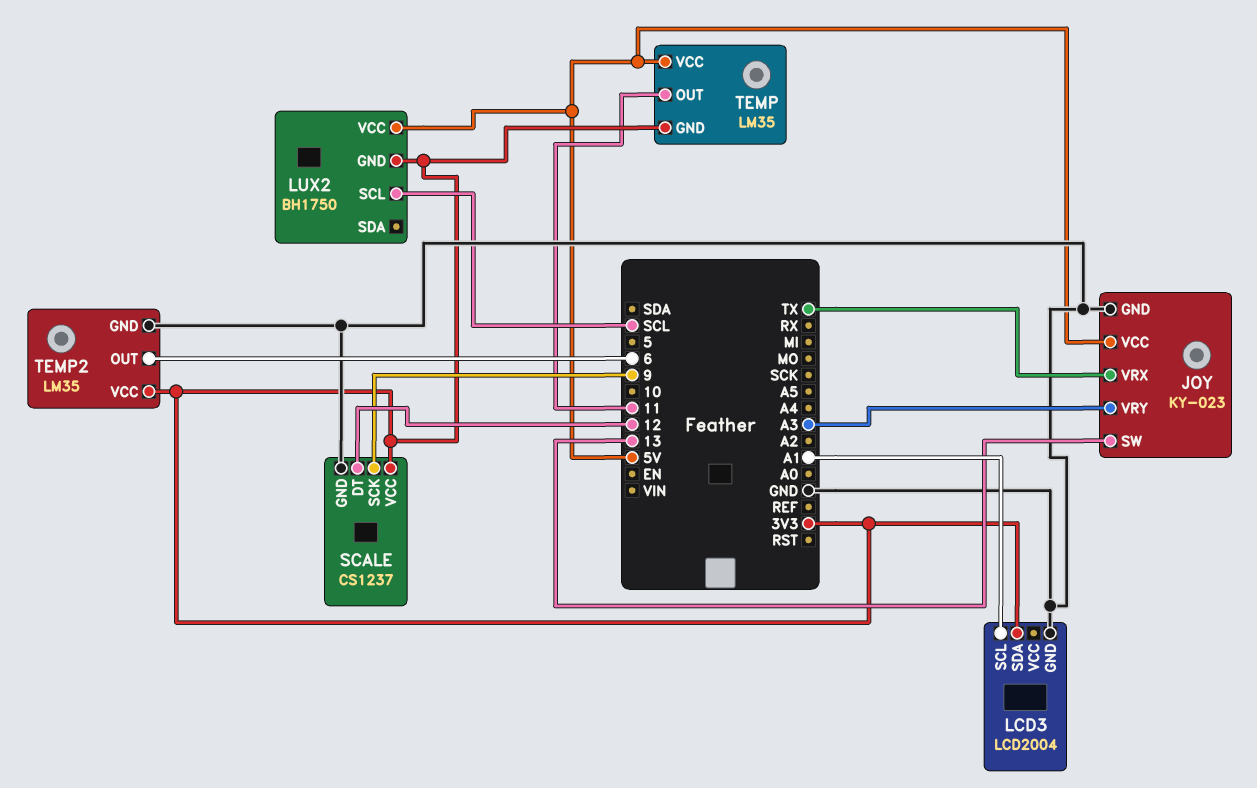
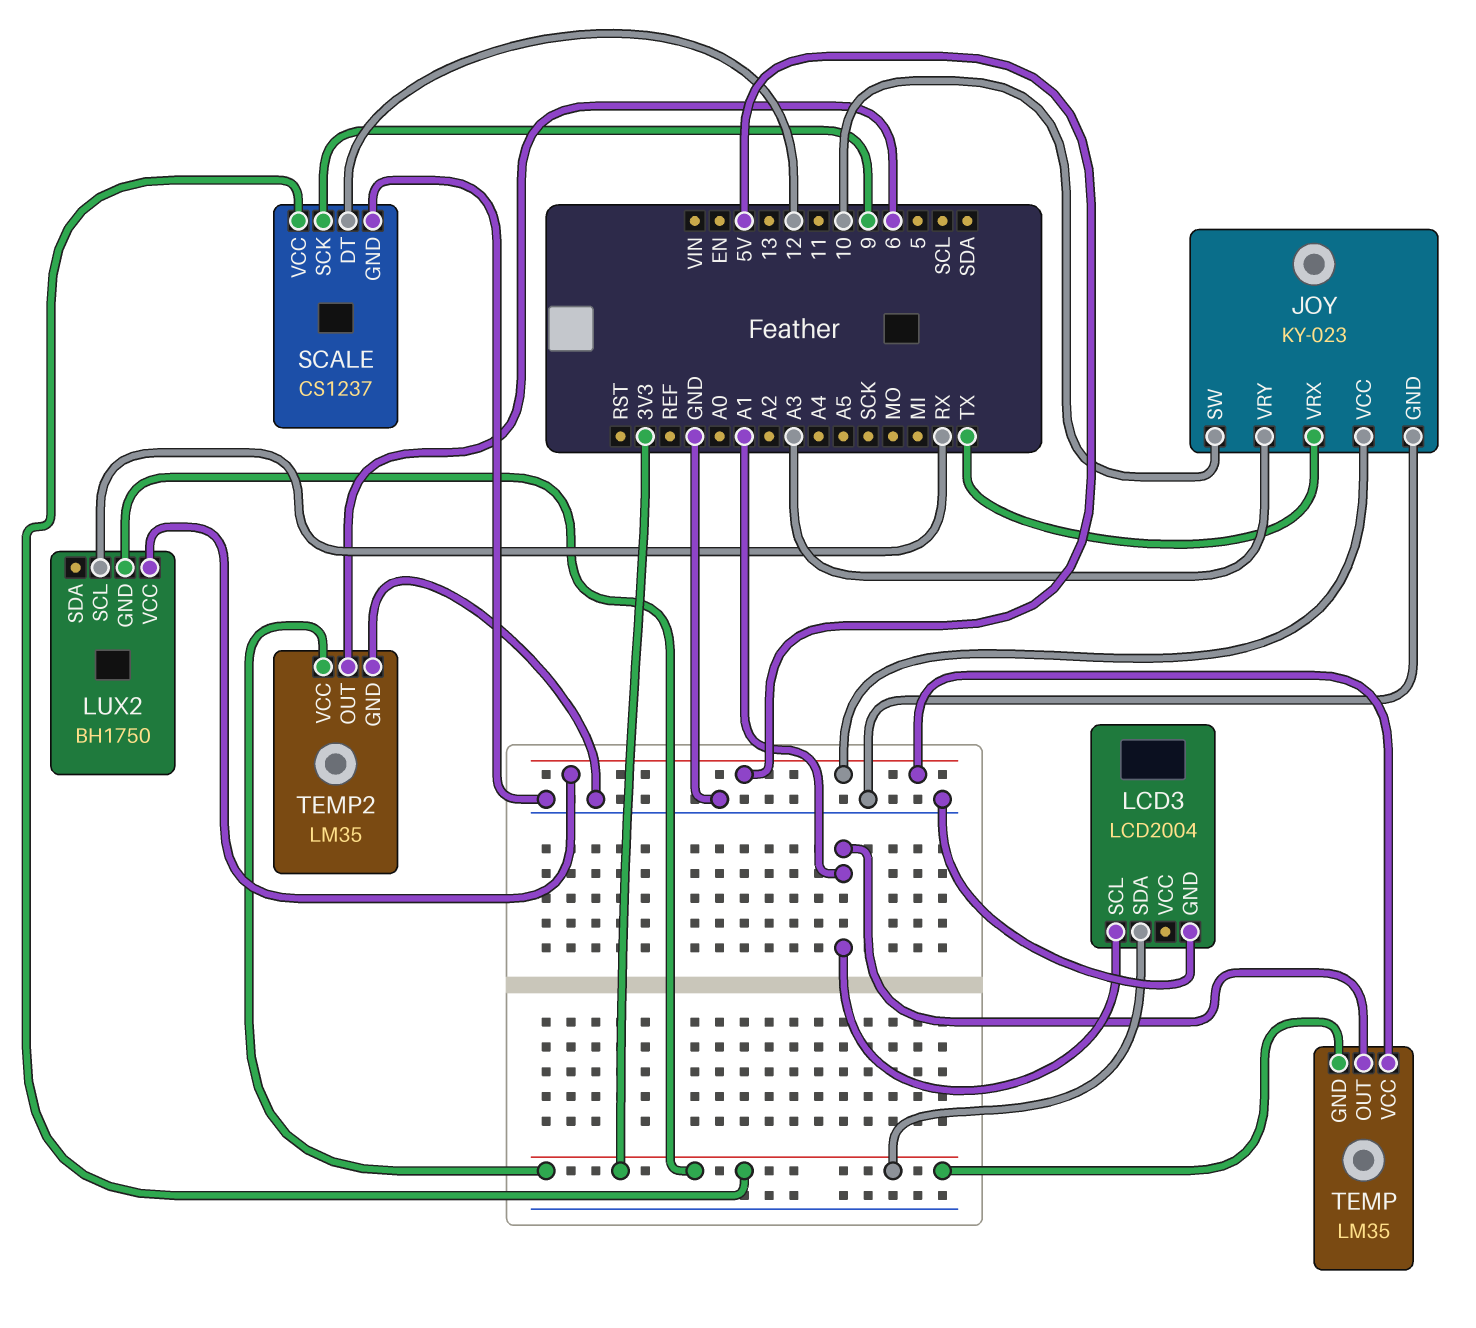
JOY pin SW: 13 -> 10
LUX2 pin SCL: SCL -> RX
TEMP pin OUT: 11 -> A1

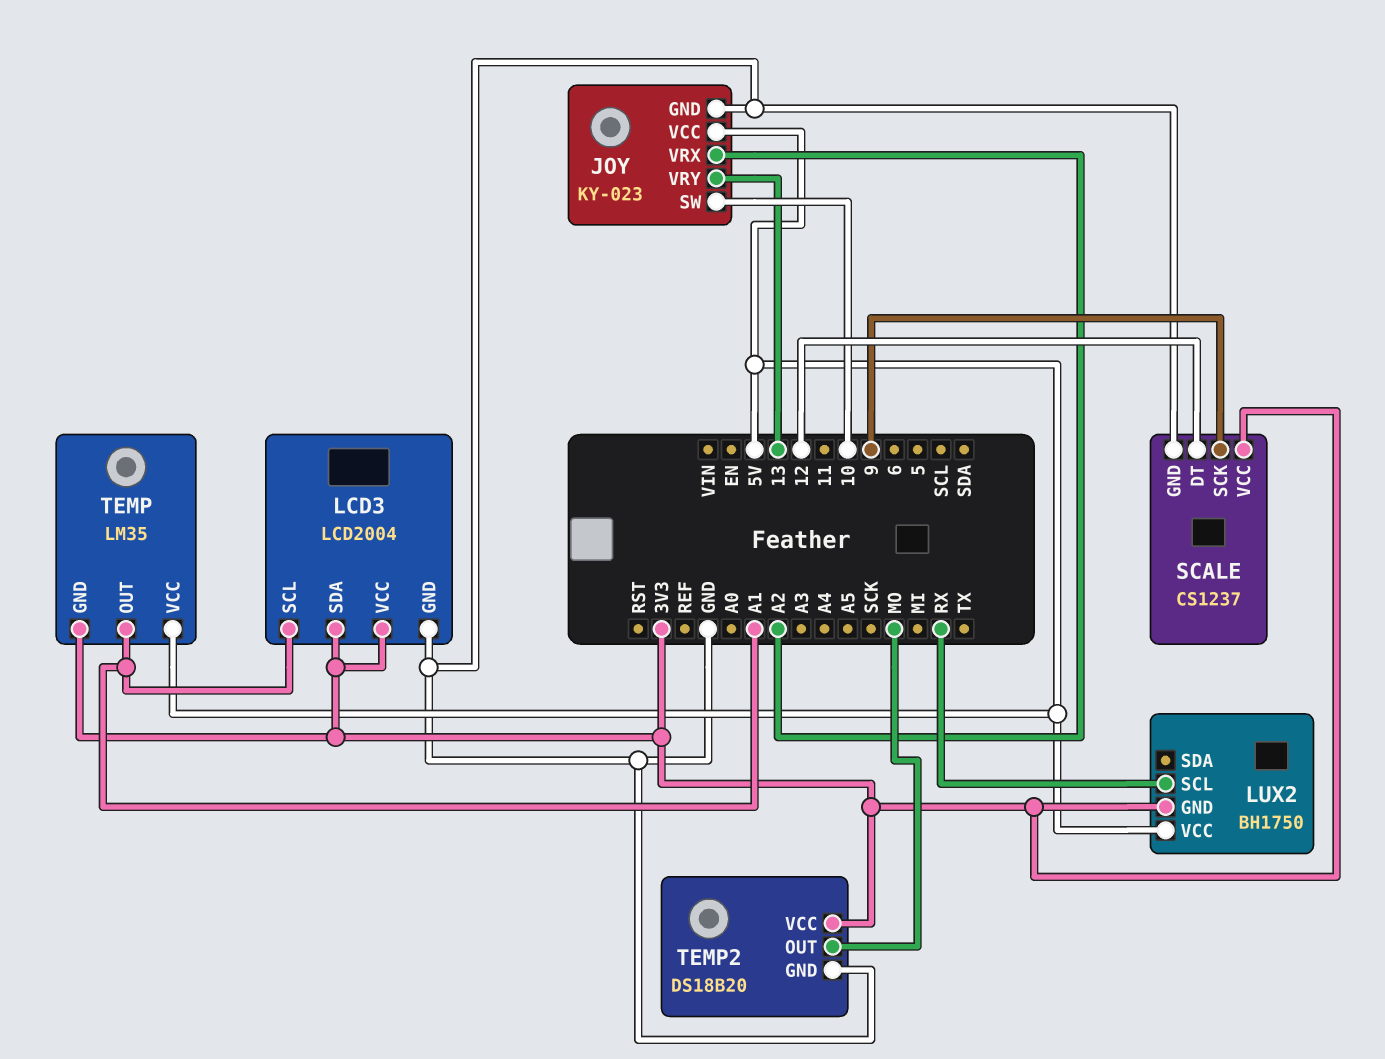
JOY pin VRX: TX -> A2
JOY pin VRY: A3 -> 13
LCD3 pin VCC: none -> 3V3
TEMP2: LM35 -> DS18B20
TEMP2 pin OUT: 6 -> MO

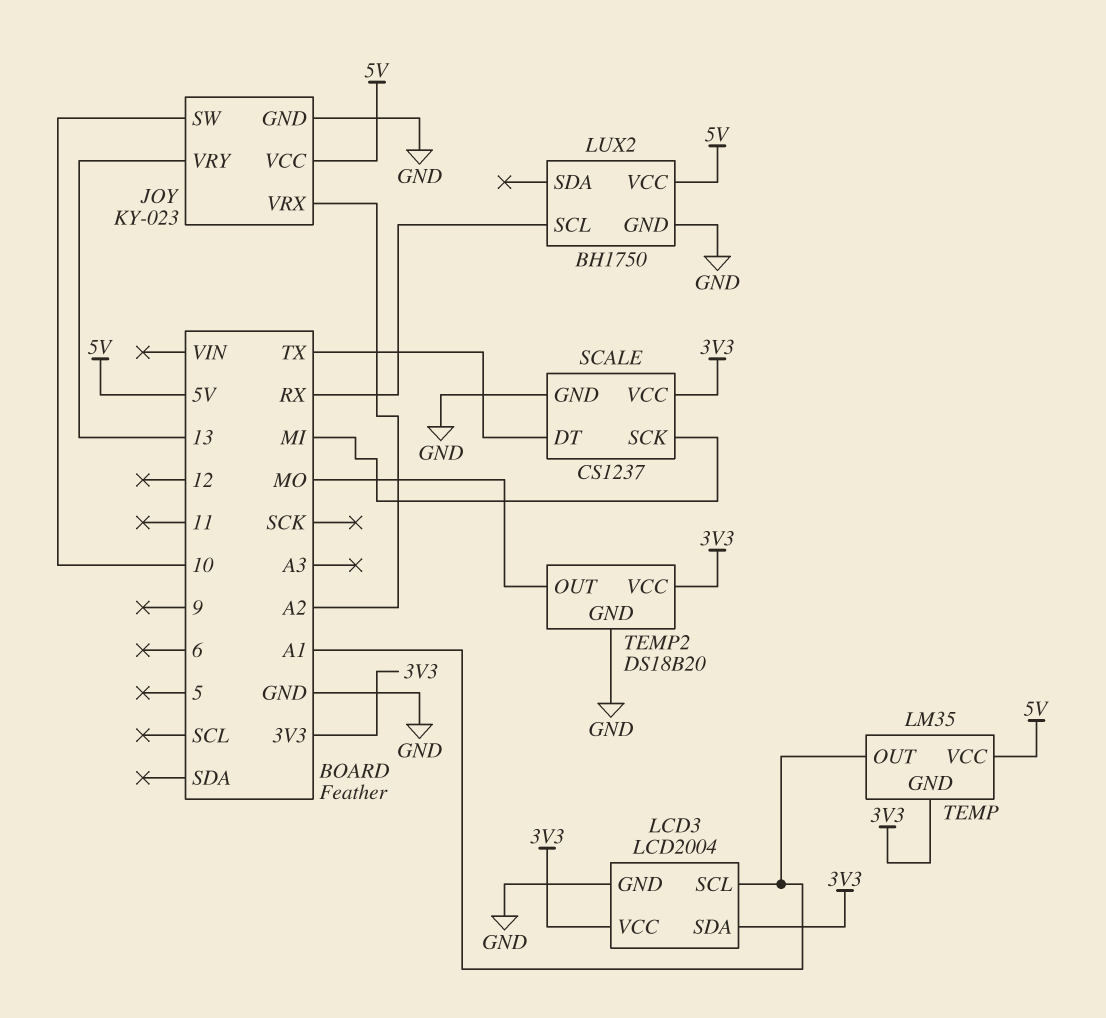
LUX2 pin GND: 3V3 -> GND
SCALE pin DT: 12 -> TX
SCALE pin SCK: 9 -> MI

